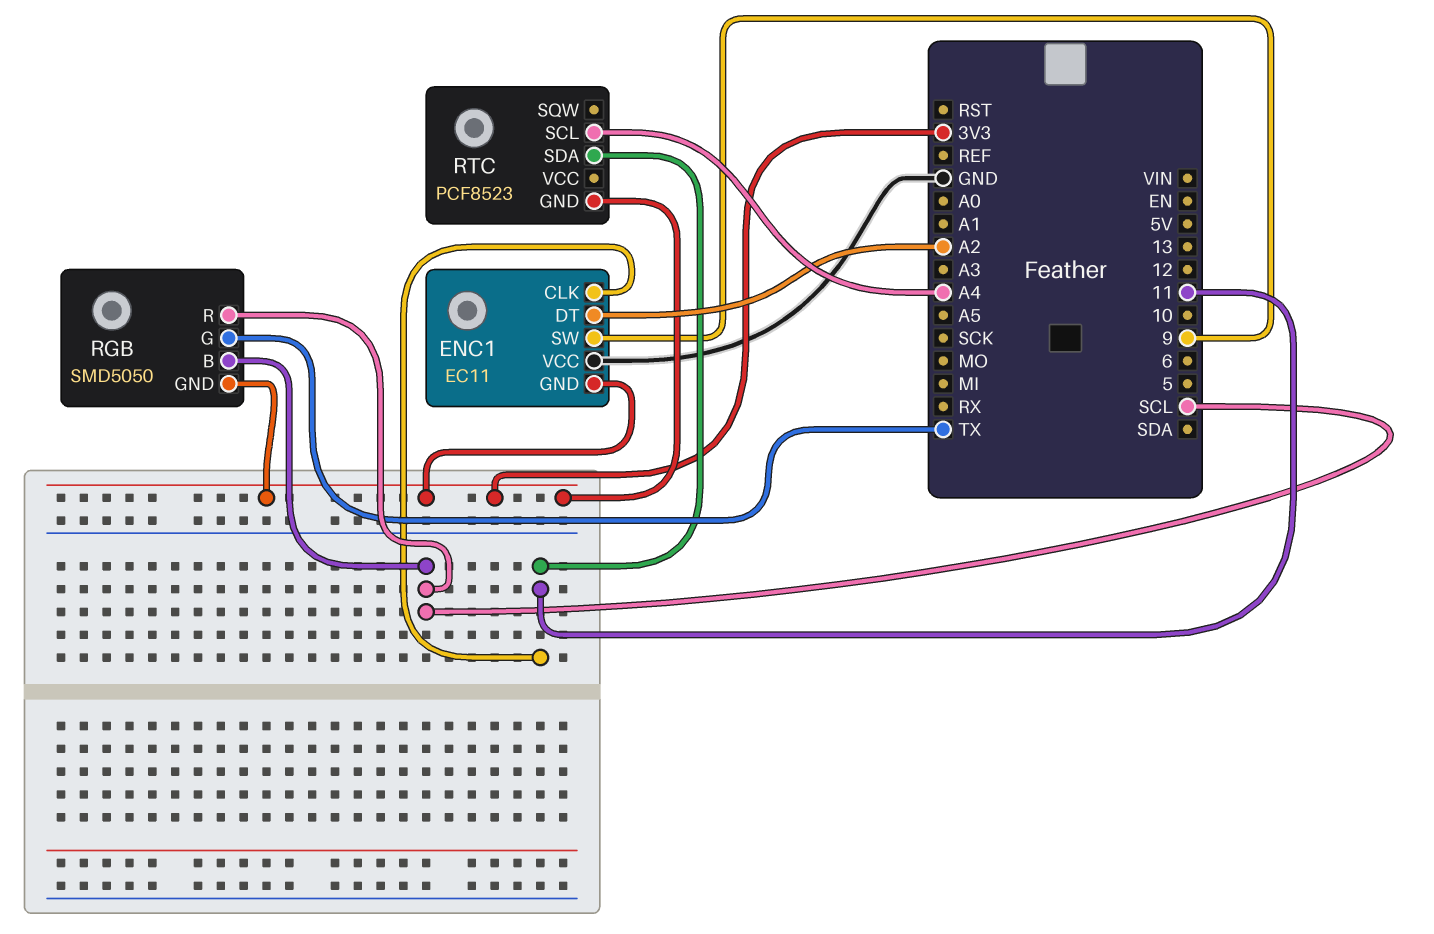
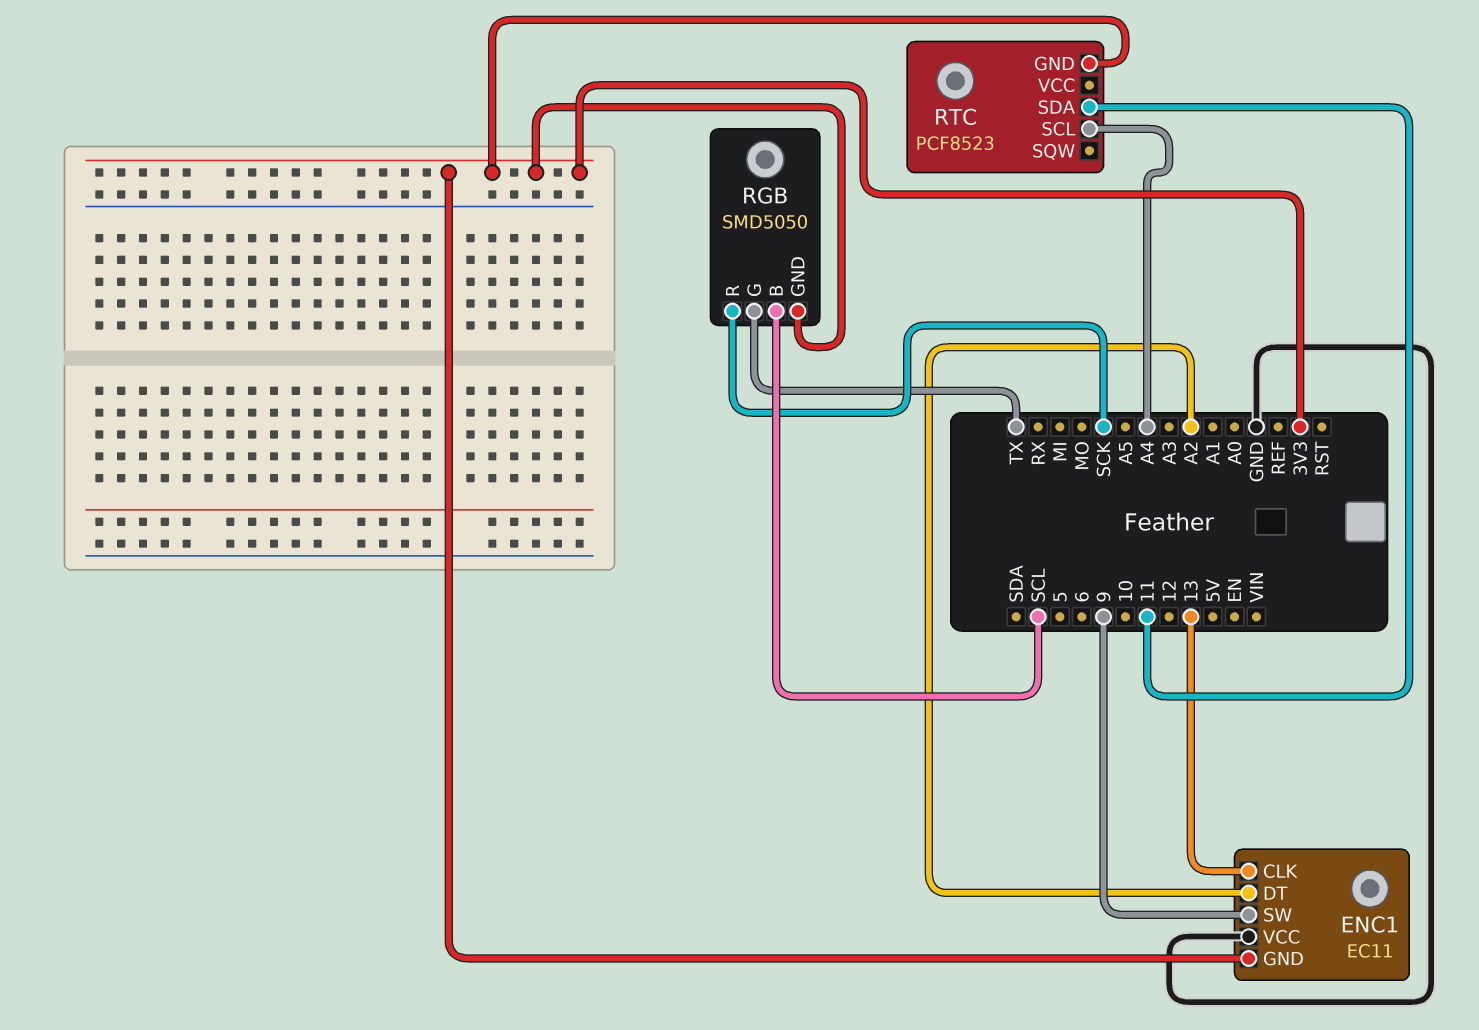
ENC1 pin CLK: 11 -> 13
RGB pin R: SCL -> SCK

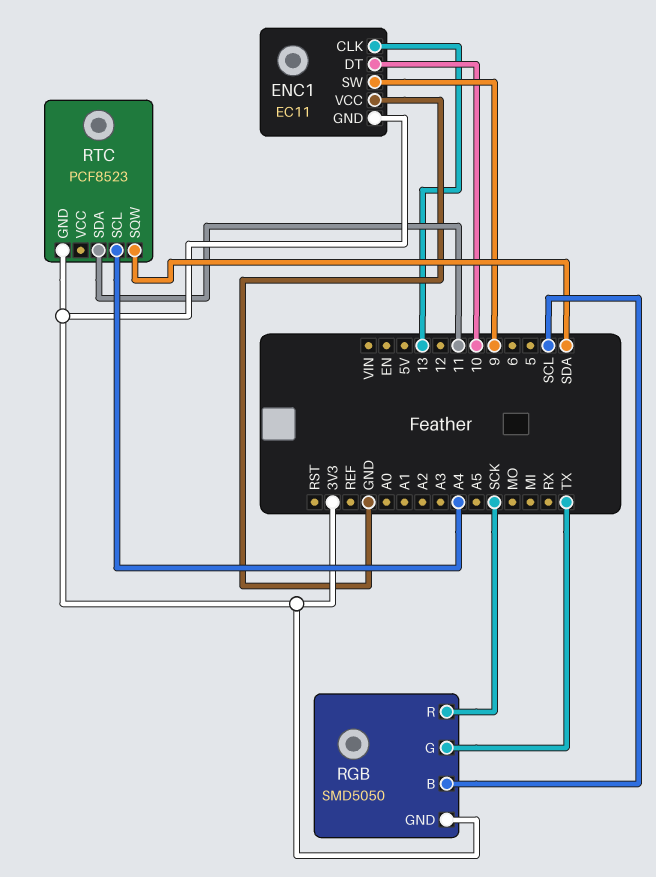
ENC1 pin DT: A2 -> 10
RTC pin SQW: none -> SDA

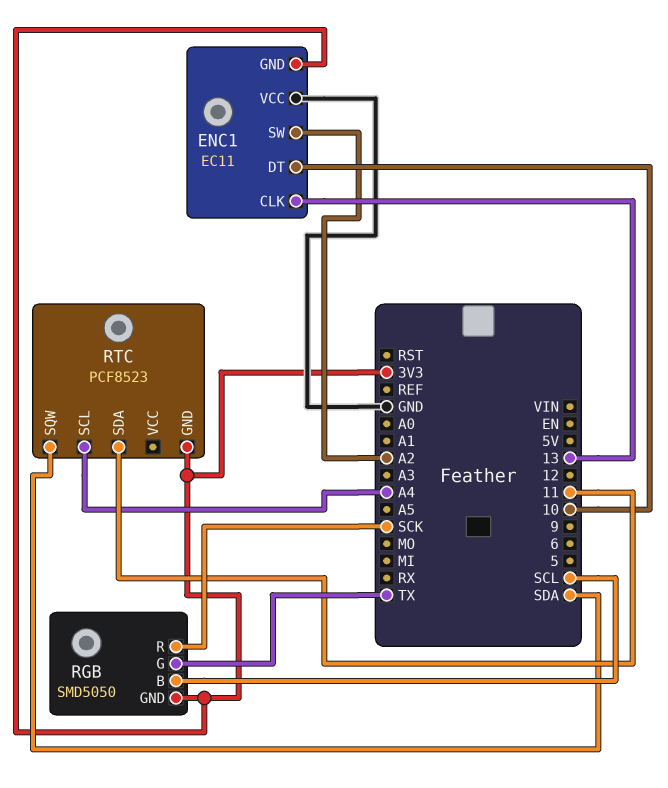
ENC1 pin SW: 9 -> A2

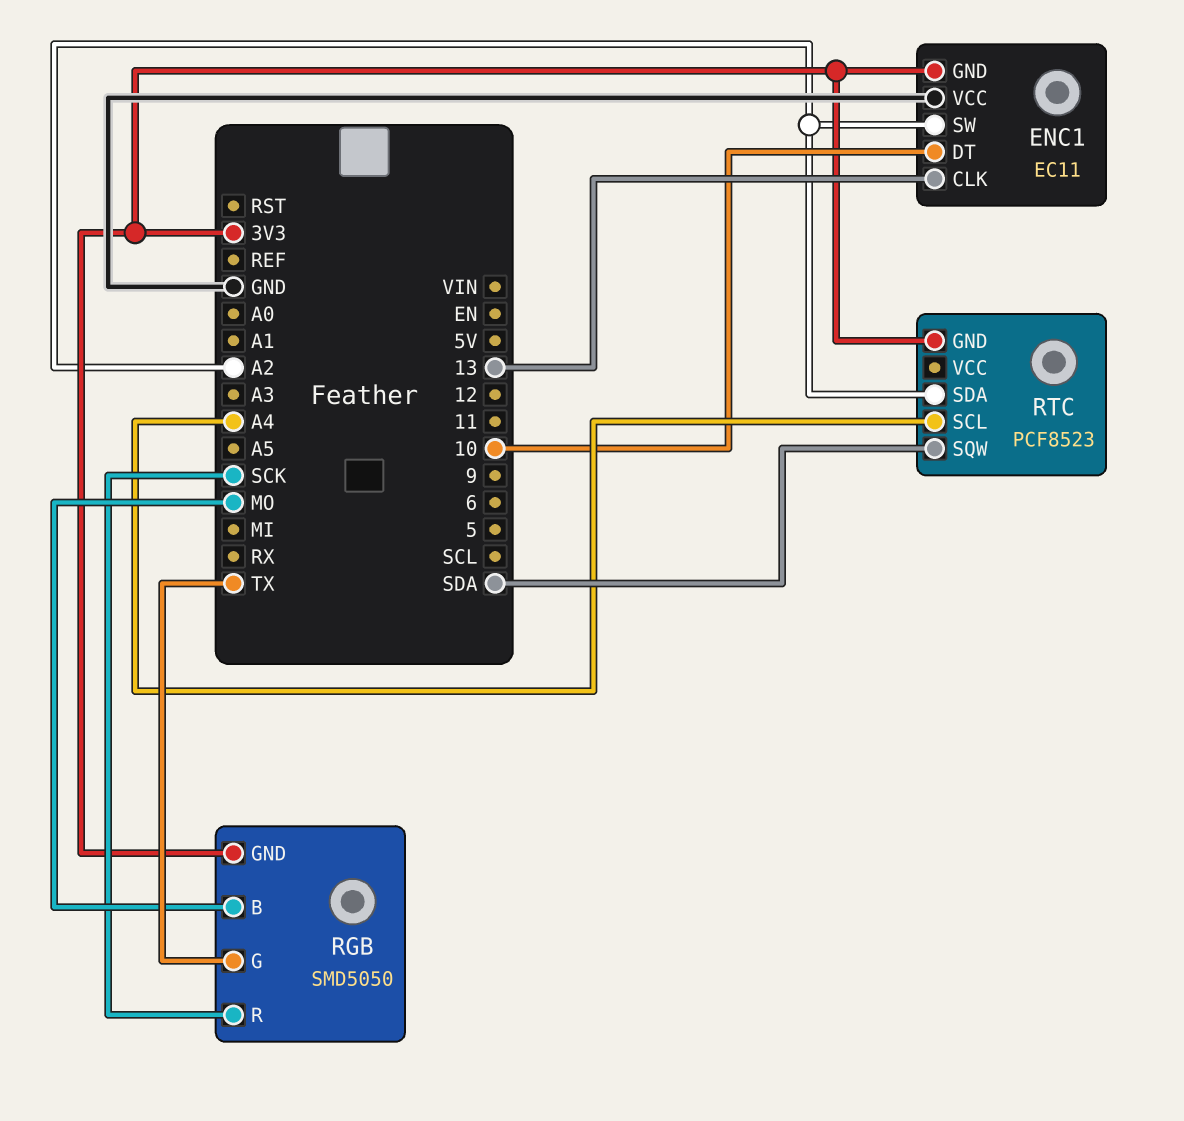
RGB pin B: SCL -> MO
RTC pin SDA: 11 -> A2

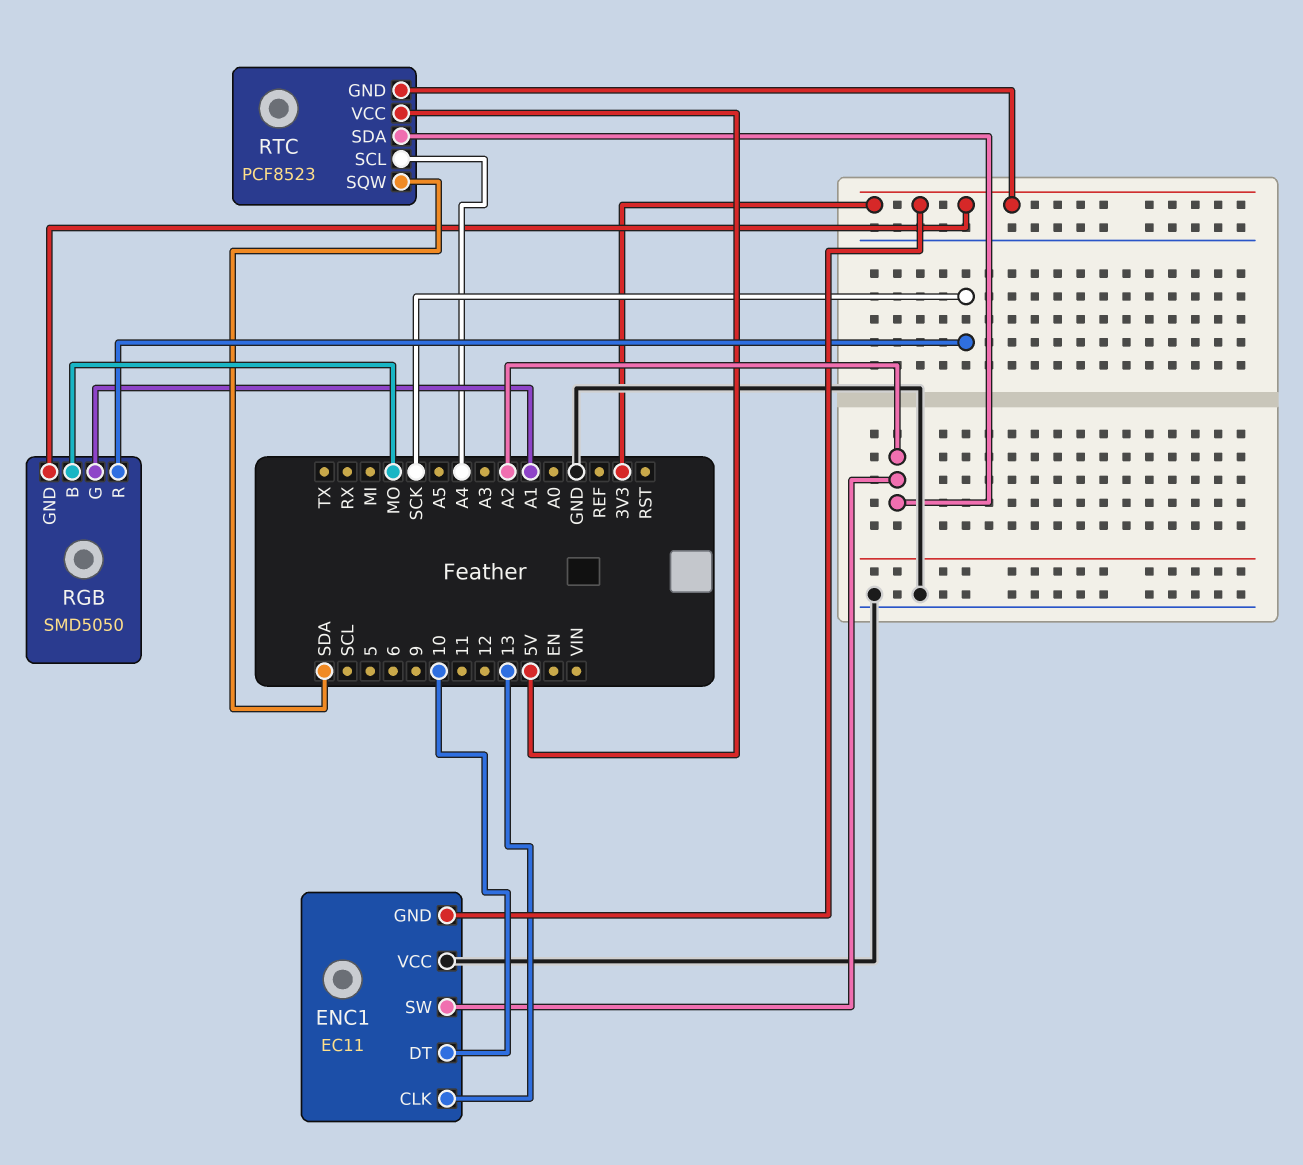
RGB pin G: TX -> A1
RTC pin VCC: none -> 5V

